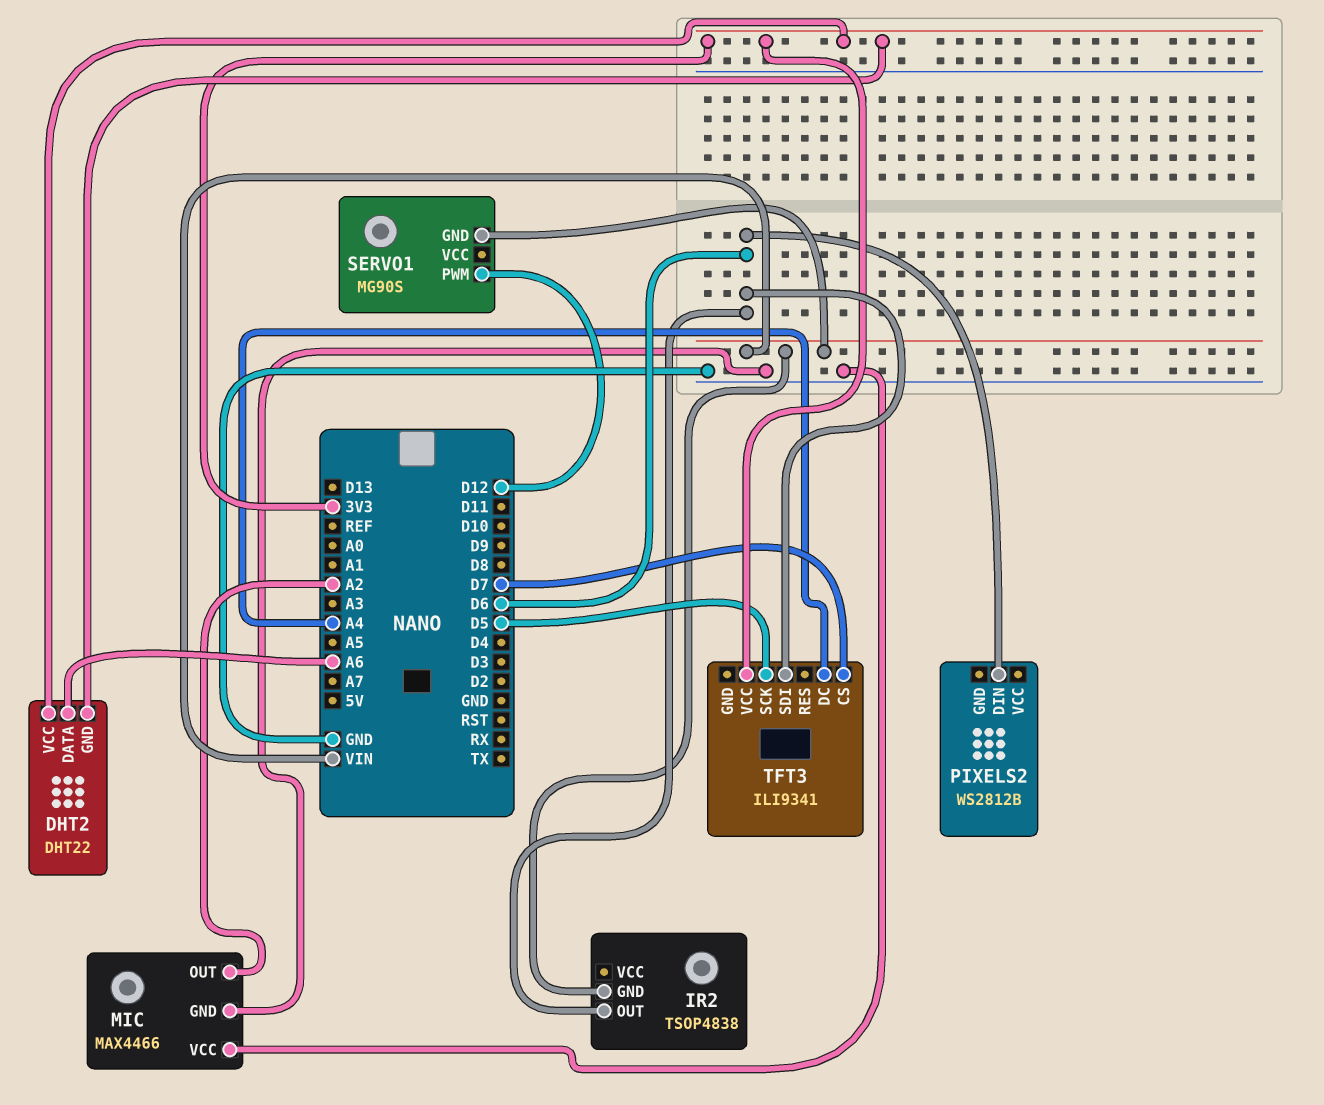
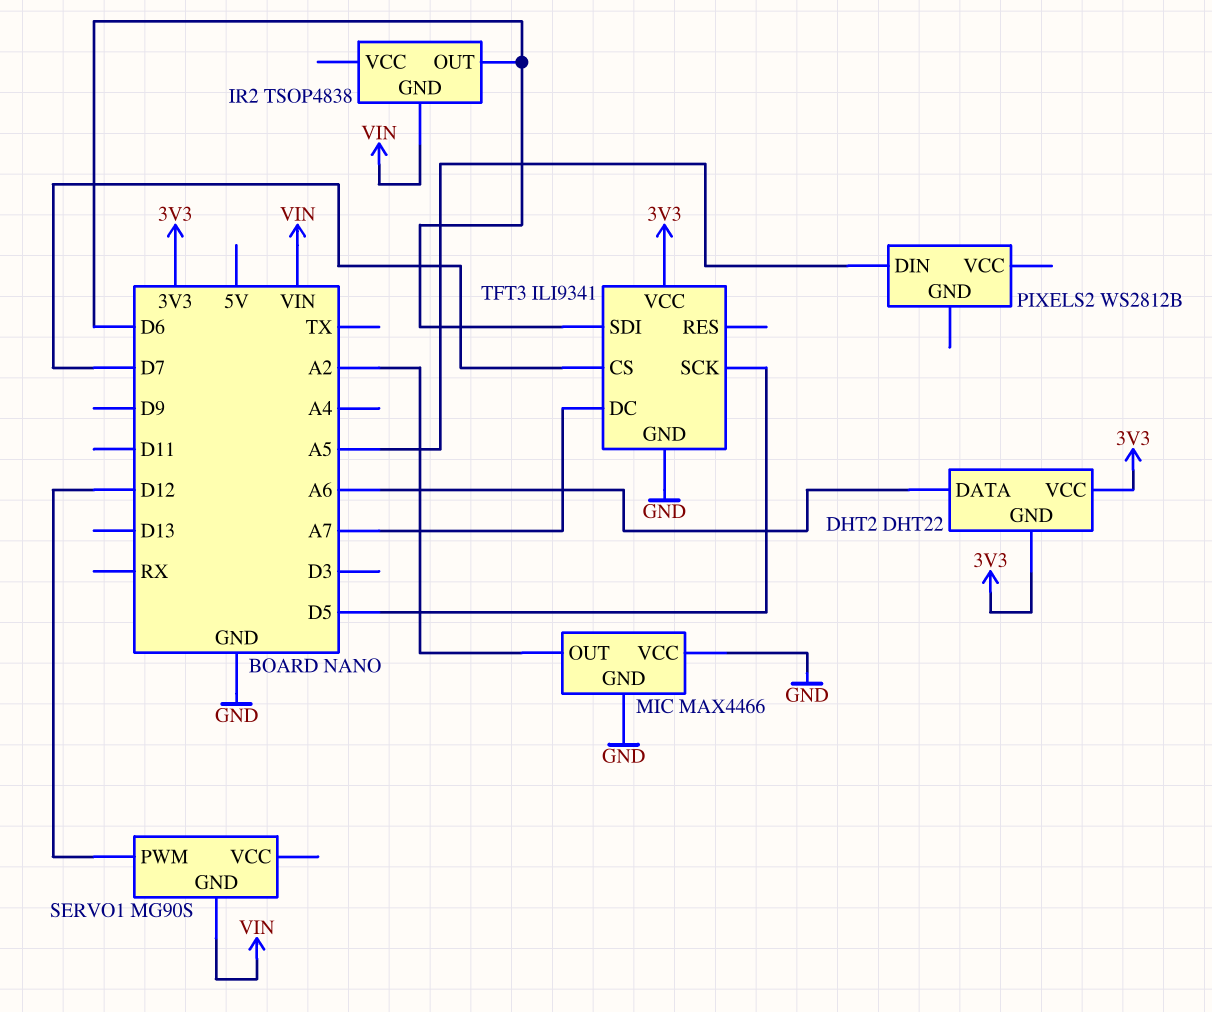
PIXELS2 pin DIN: D6 -> A5
TFT3 pin DC: A4 -> A7
TFT3 pin GND: none -> GND

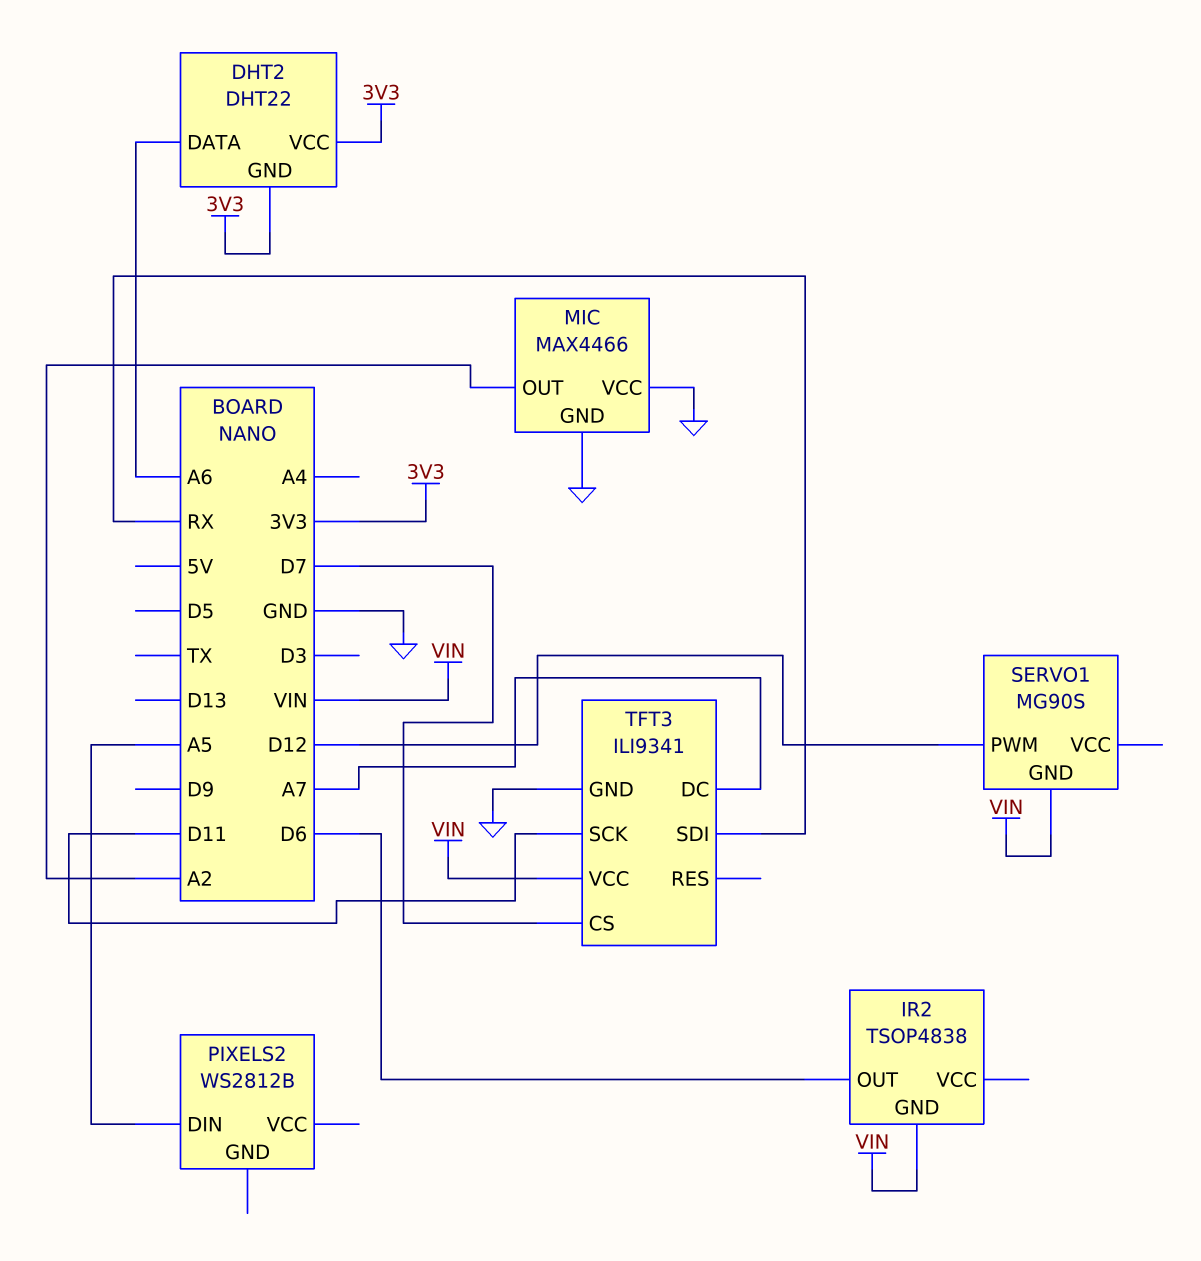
TFT3 pin SCK: D5 -> D11
TFT3 pin SDI: D6 -> RX
TFT3 pin VCC: 3V3 -> VIN

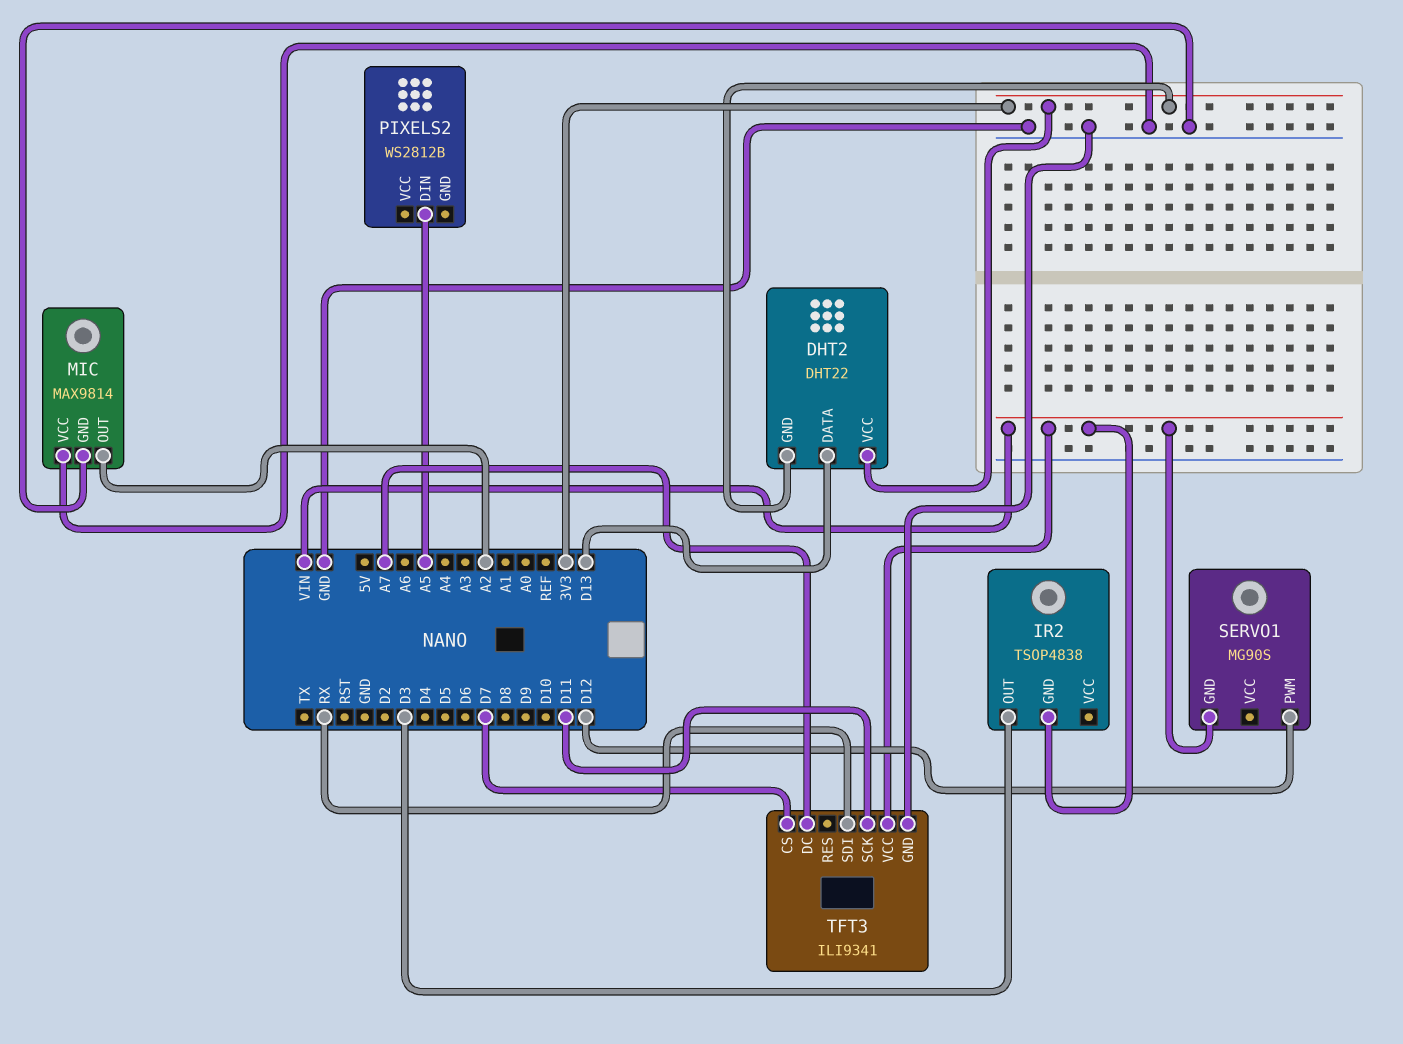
DHT2 pin DATA: A6 -> D13
IR2 pin OUT: D6 -> D3
MIC: MAX4466 -> MAX9814

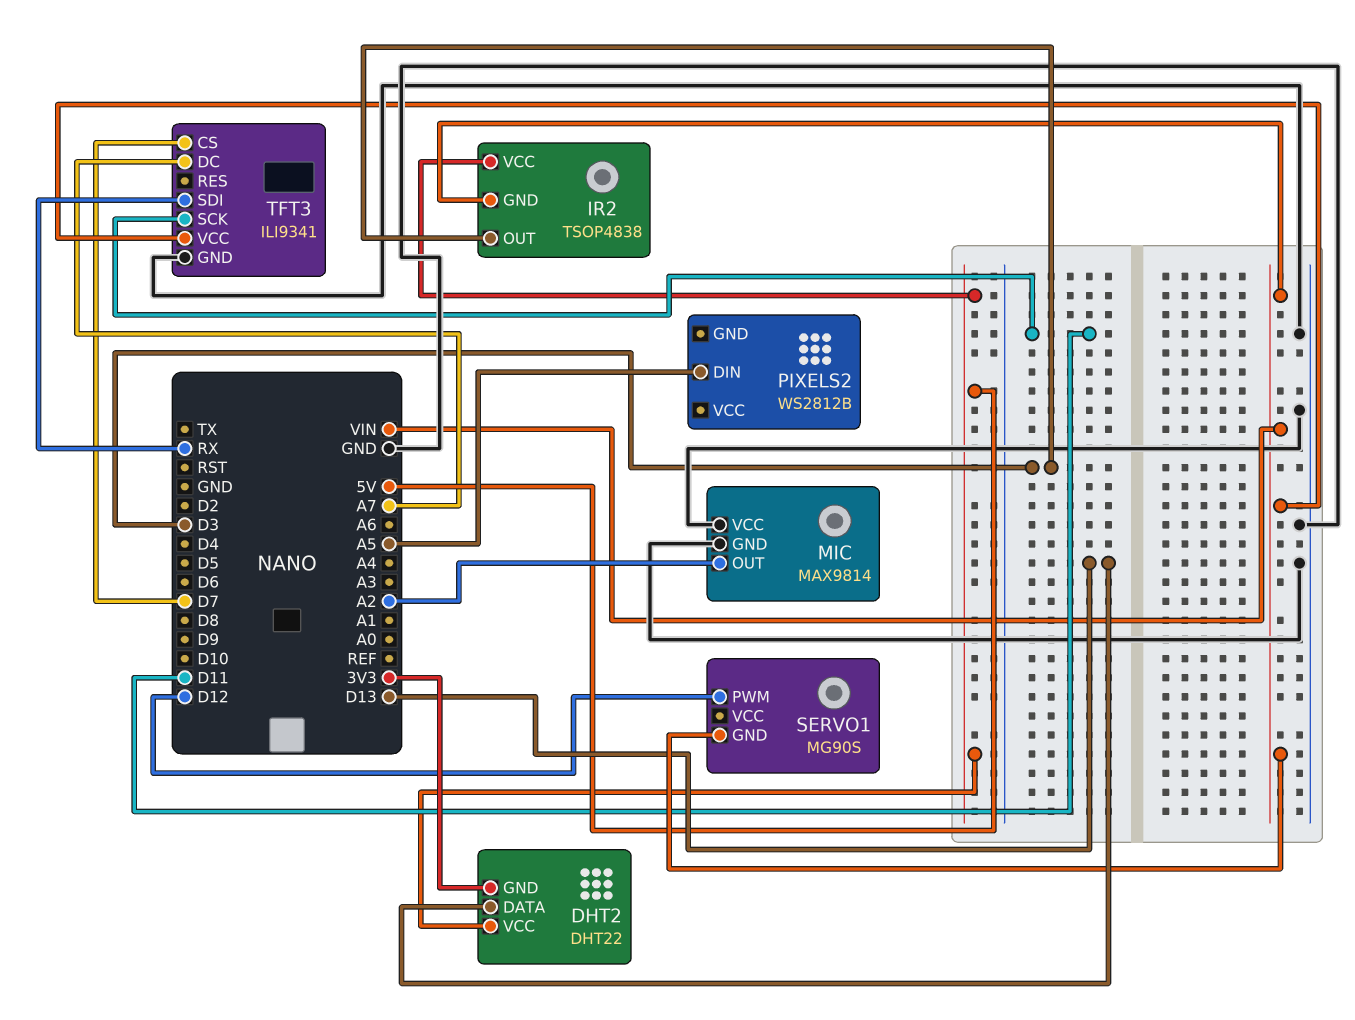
DHT2 pin VCC: 3V3 -> 5V
IR2 pin VCC: none -> 5V

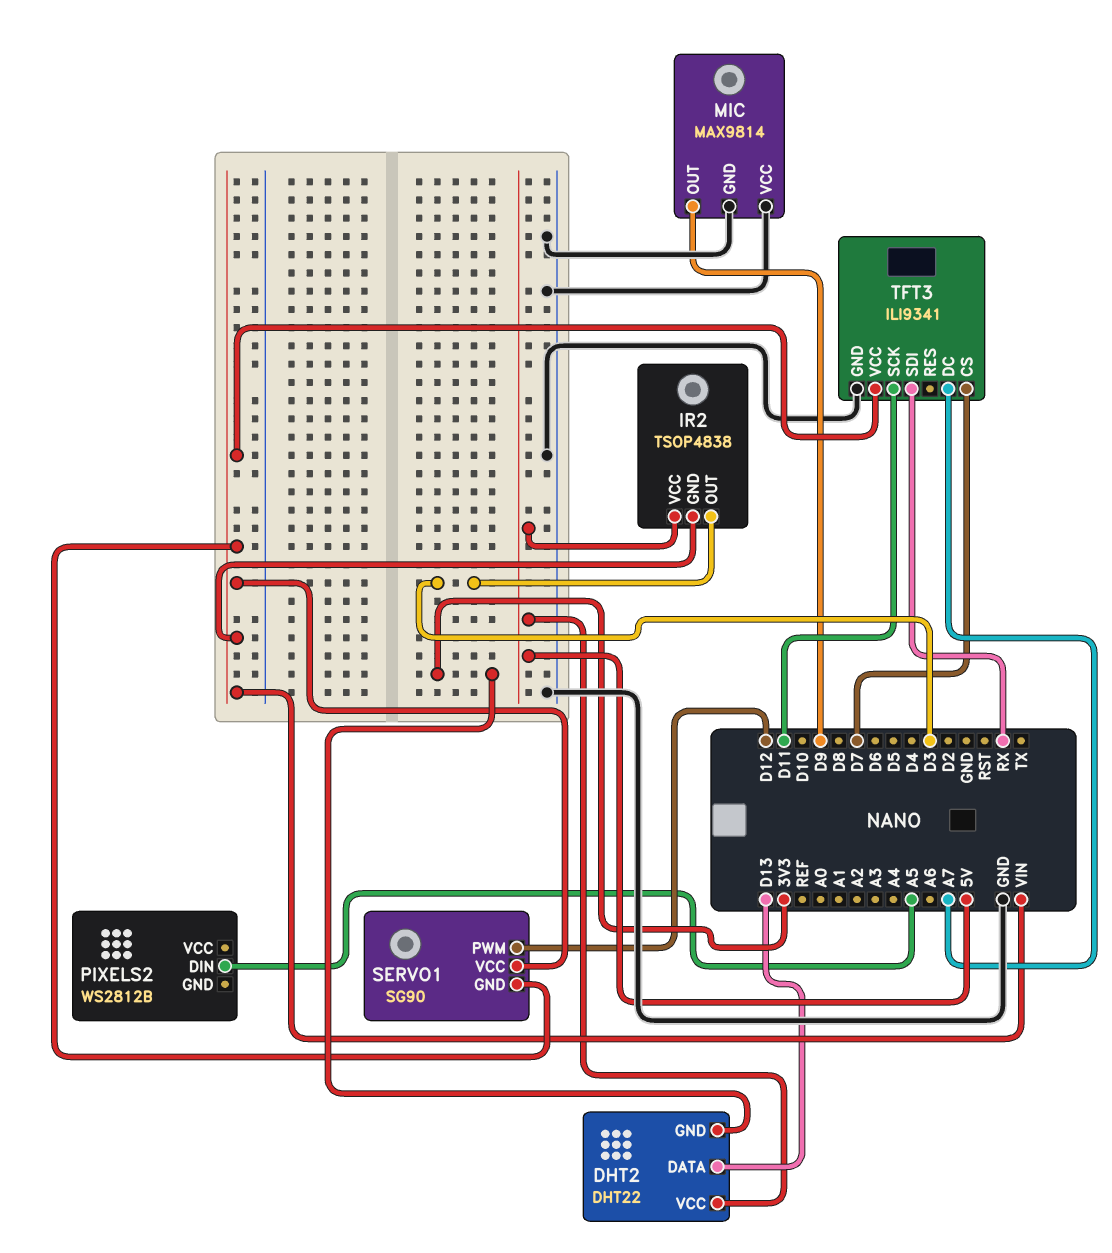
MIC pin OUT: A2 -> D9
SERVO1: MG90S -> SG90
SERVO1 pin VCC: none -> VIN

